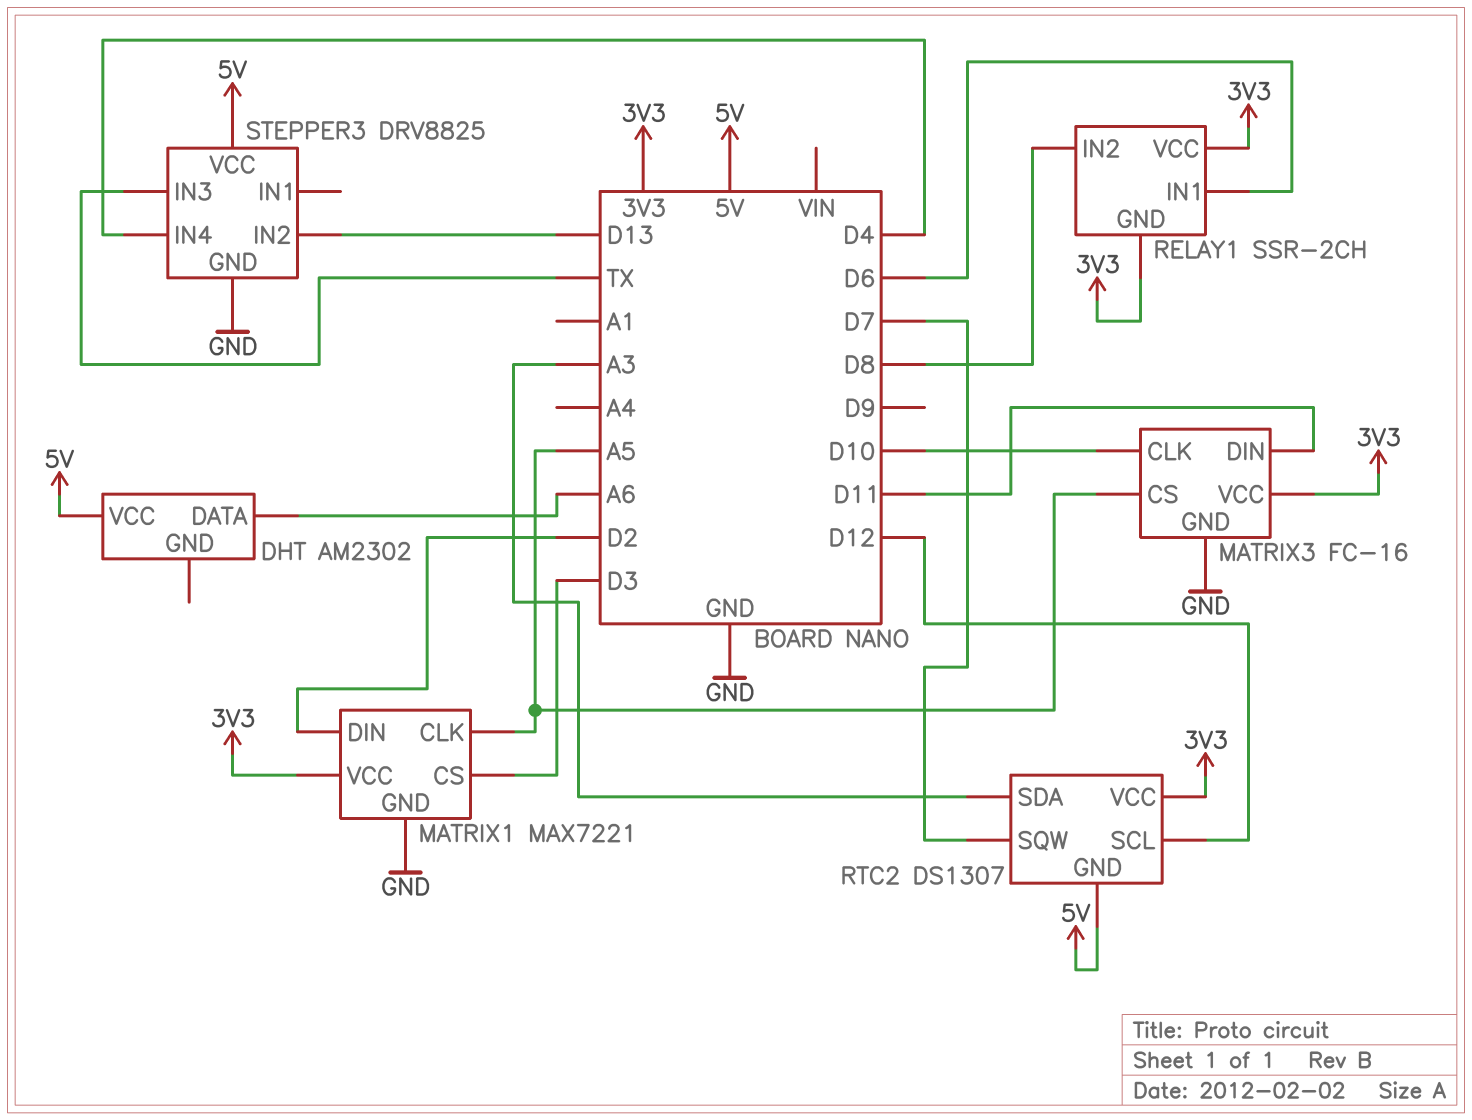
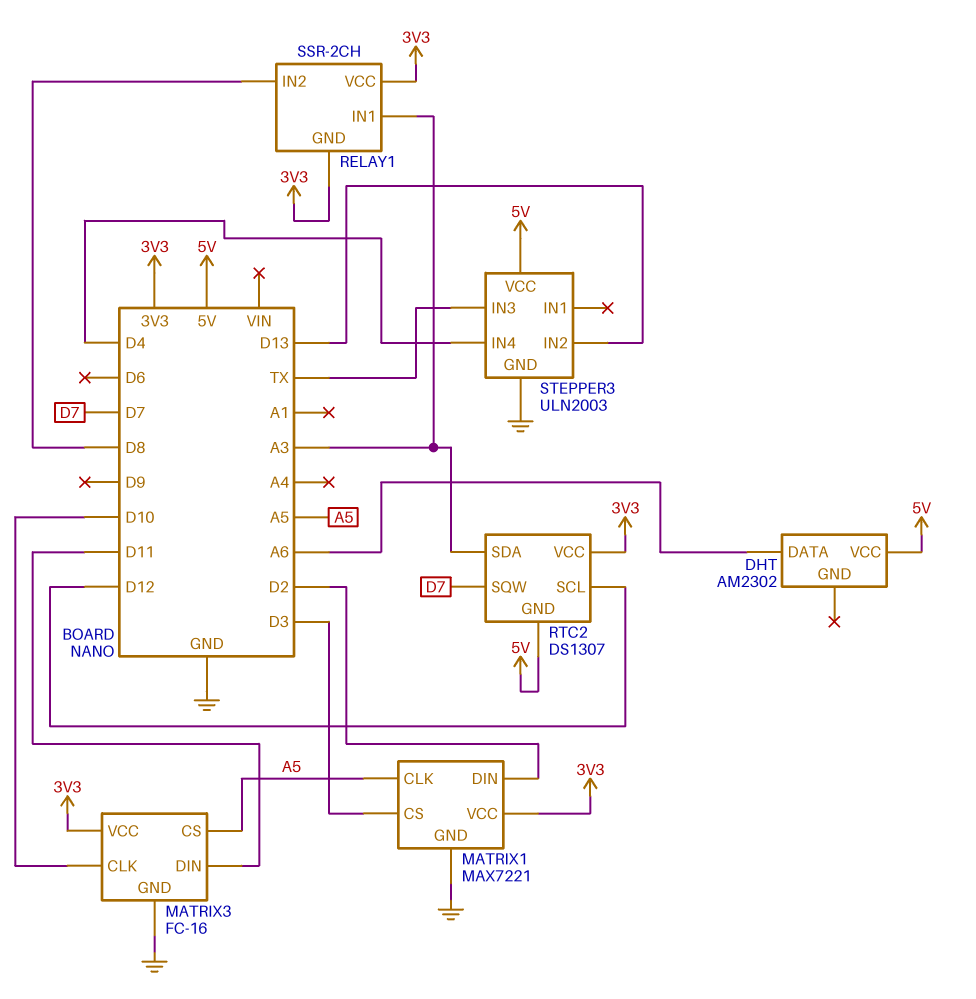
RELAY1 pin IN1: D6 -> A3
STEPPER3: DRV8825 -> ULN2003

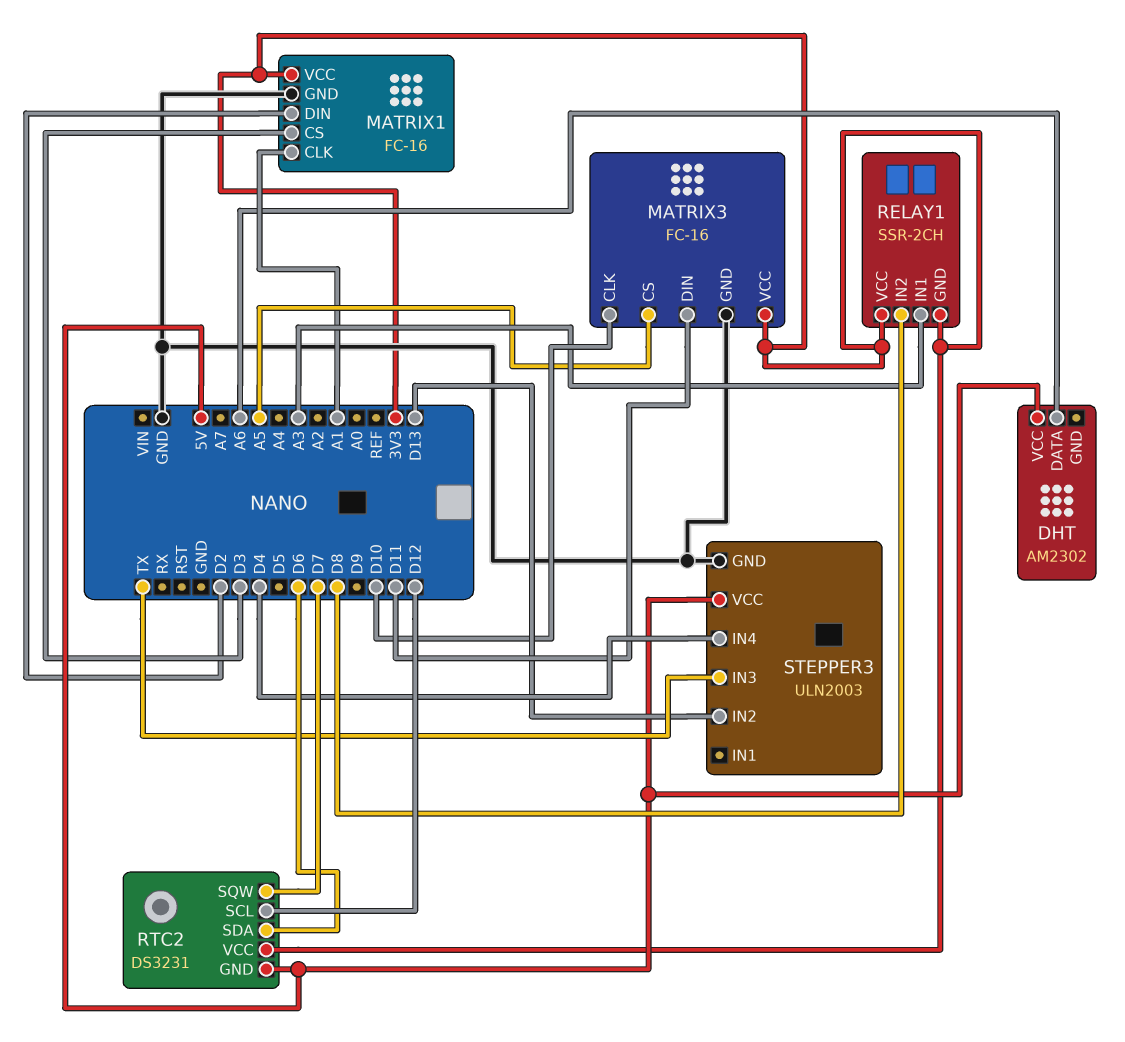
MATRIX1: MAX7221 -> FC-16
MATRIX1 pin CLK: A5 -> A1
RTC2: DS1307 -> DS3231
RTC2 pin SDA: A3 -> D6

